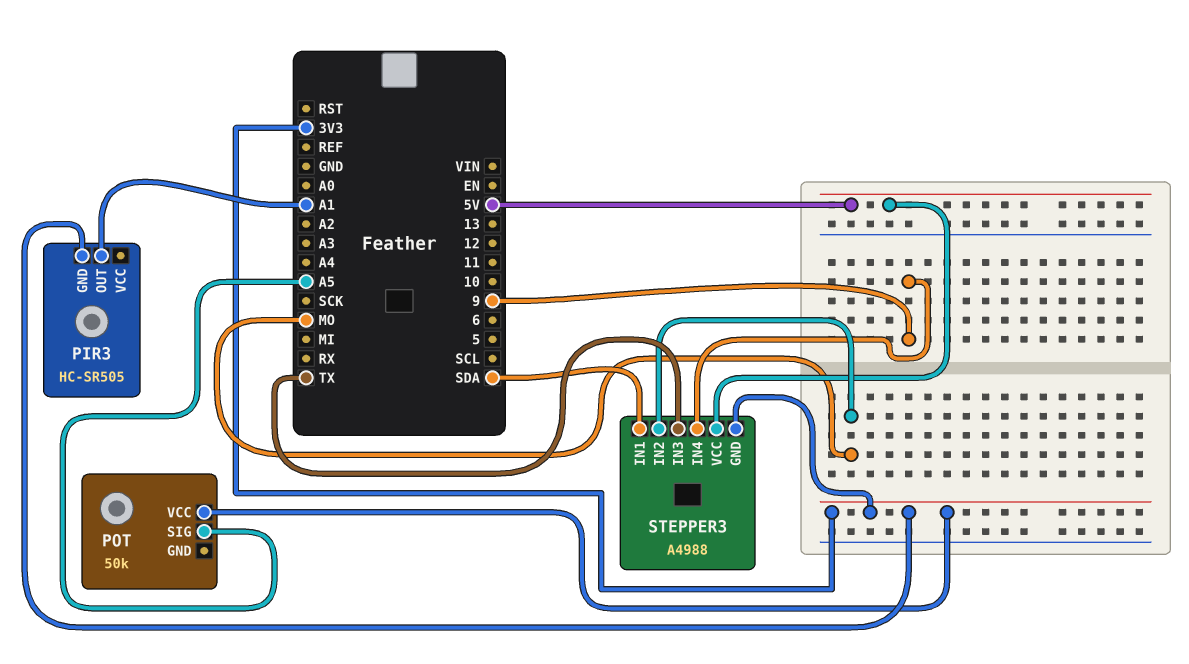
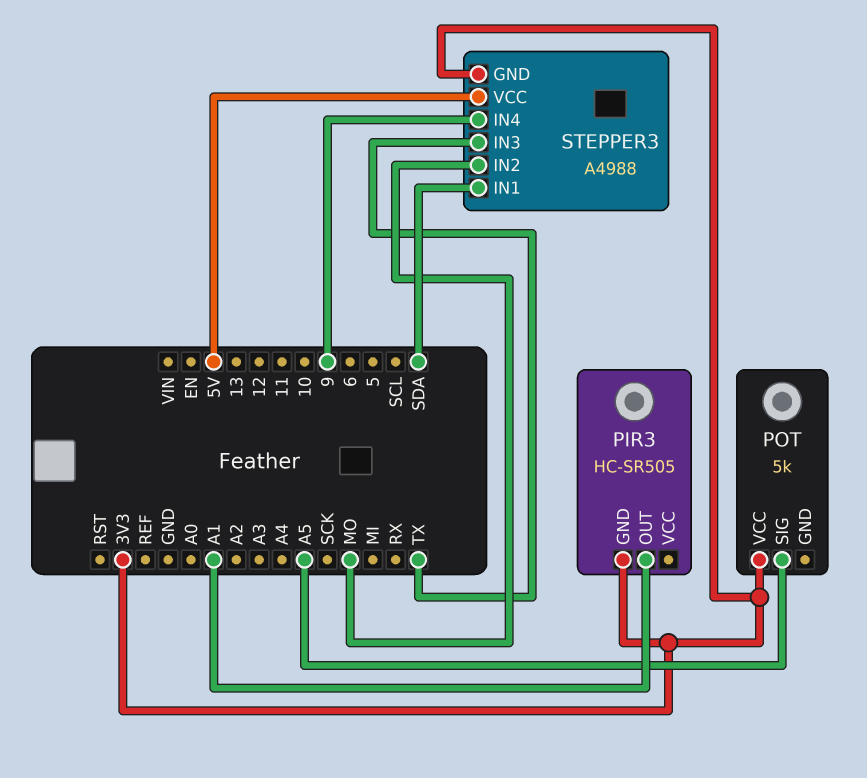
POT: 50k -> 5k

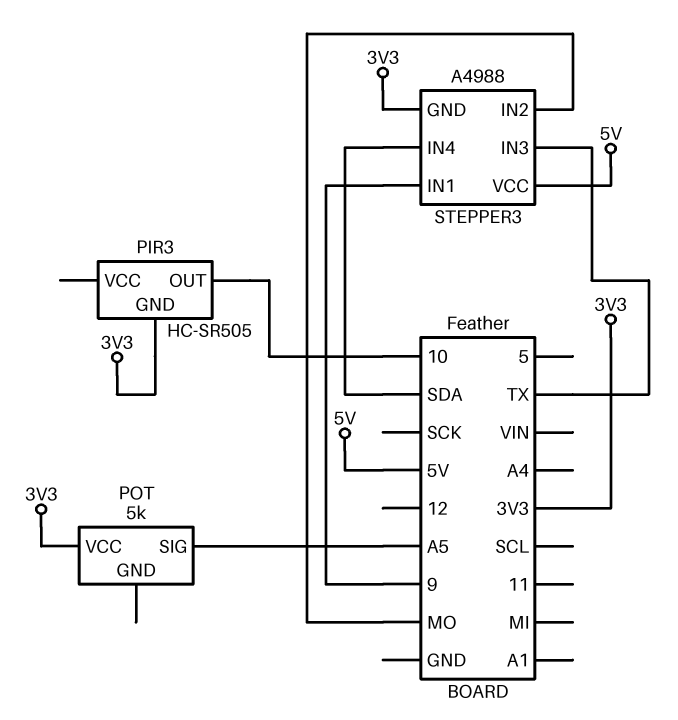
PIR3 pin OUT: A1 -> 10
STEPPER3 pin IN1: SDA -> 9
STEPPER3 pin IN4: 9 -> SDA

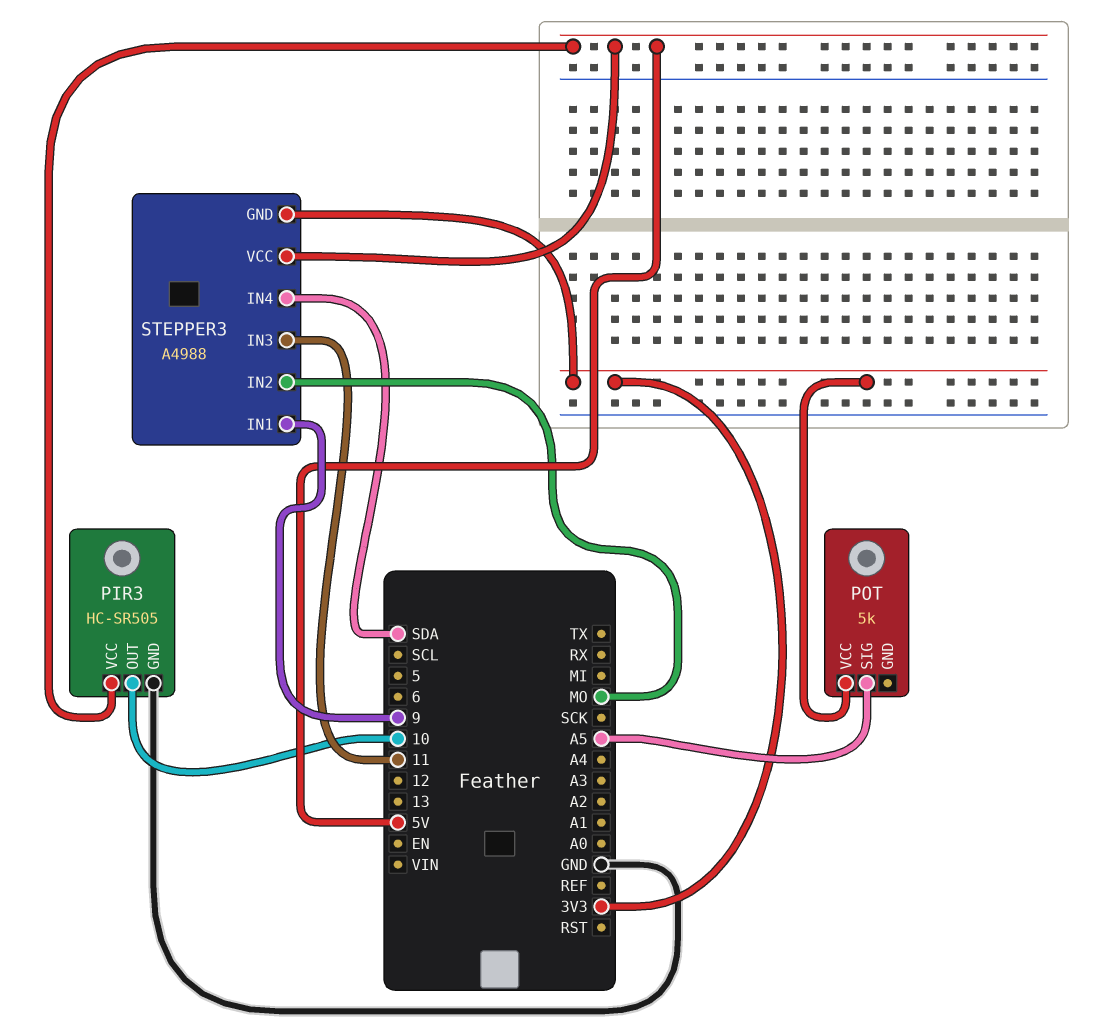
PIR3 pin GND: 3V3 -> GND
PIR3 pin VCC: none -> 5V
STEPPER3 pin IN3: TX -> 11

